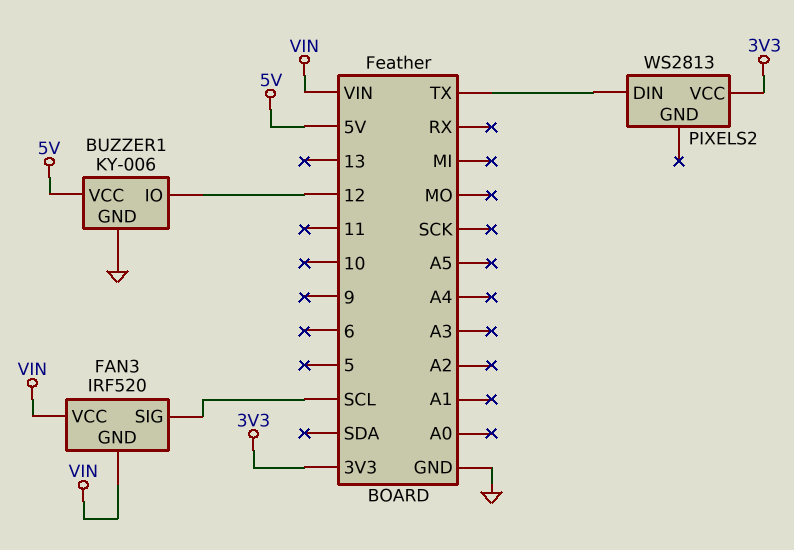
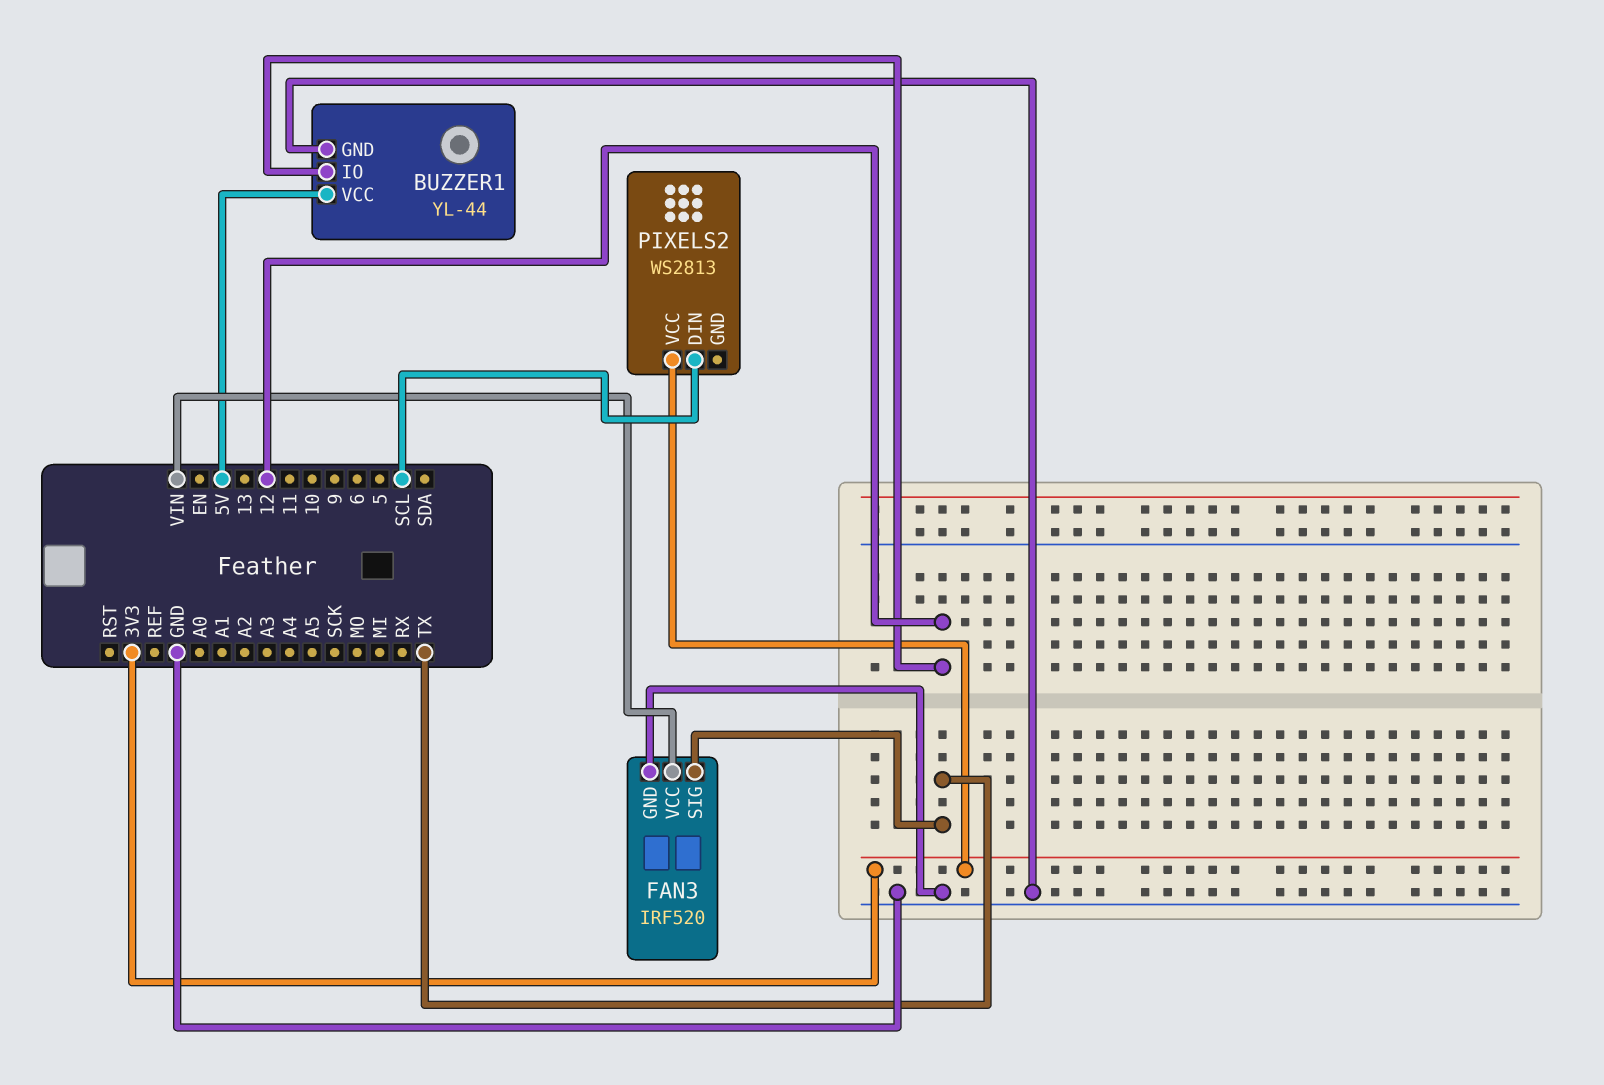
BUZZER1: KY-006 -> YL-44
FAN3 pin GND: VIN -> GND
FAN3 pin SIG: SCL -> TX
PIXELS2 pin DIN: TX -> SCL

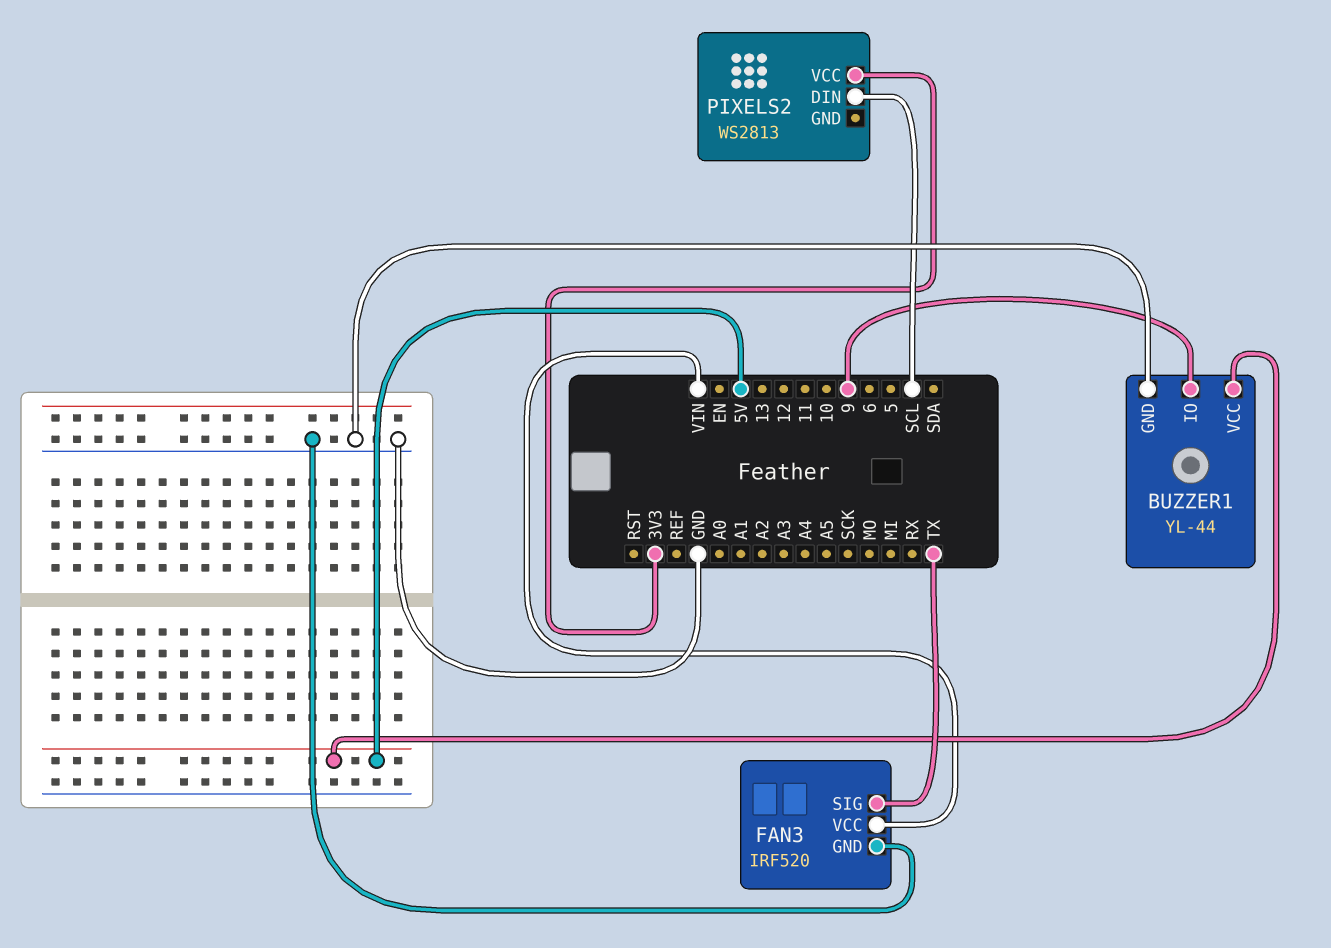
BUZZER1 pin IO: 12 -> 9

